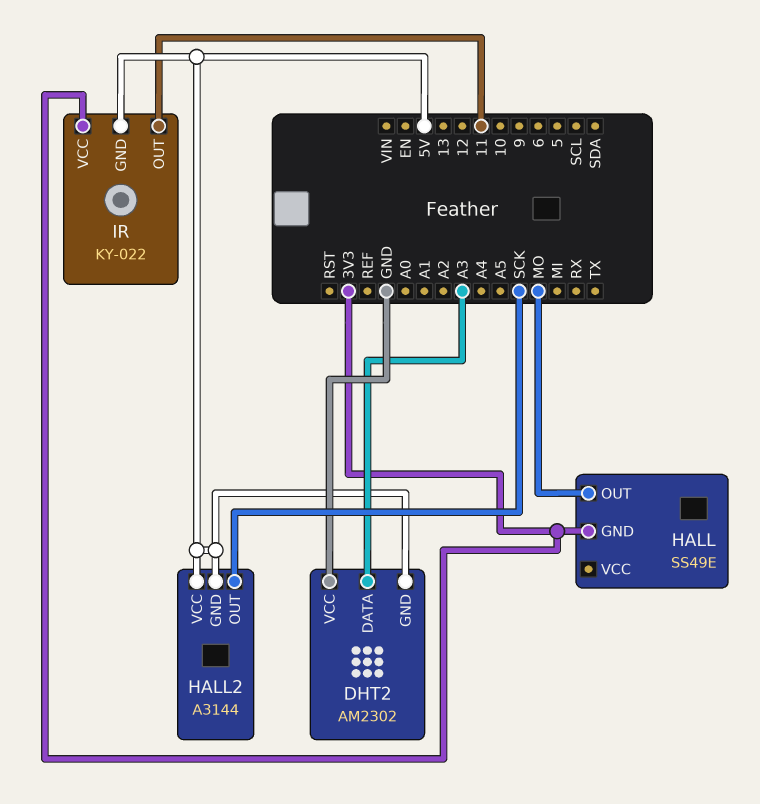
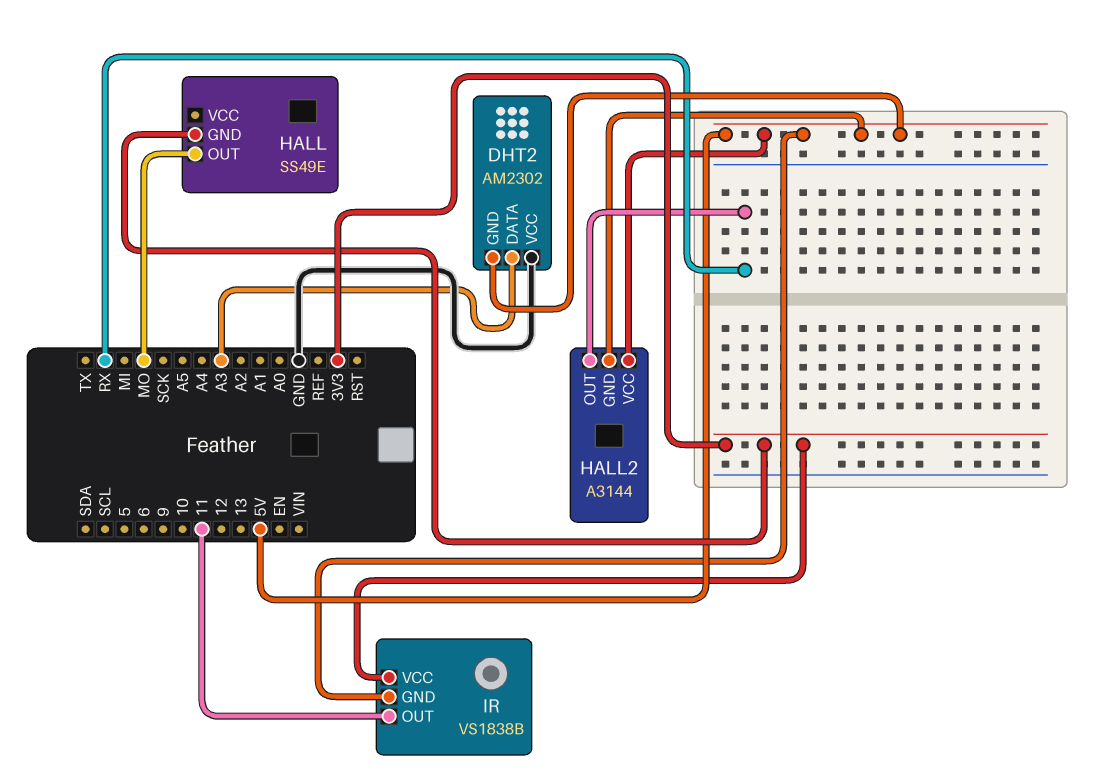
HALL2 pin OUT: SCK -> RX
IR: KY-022 -> VS1838B

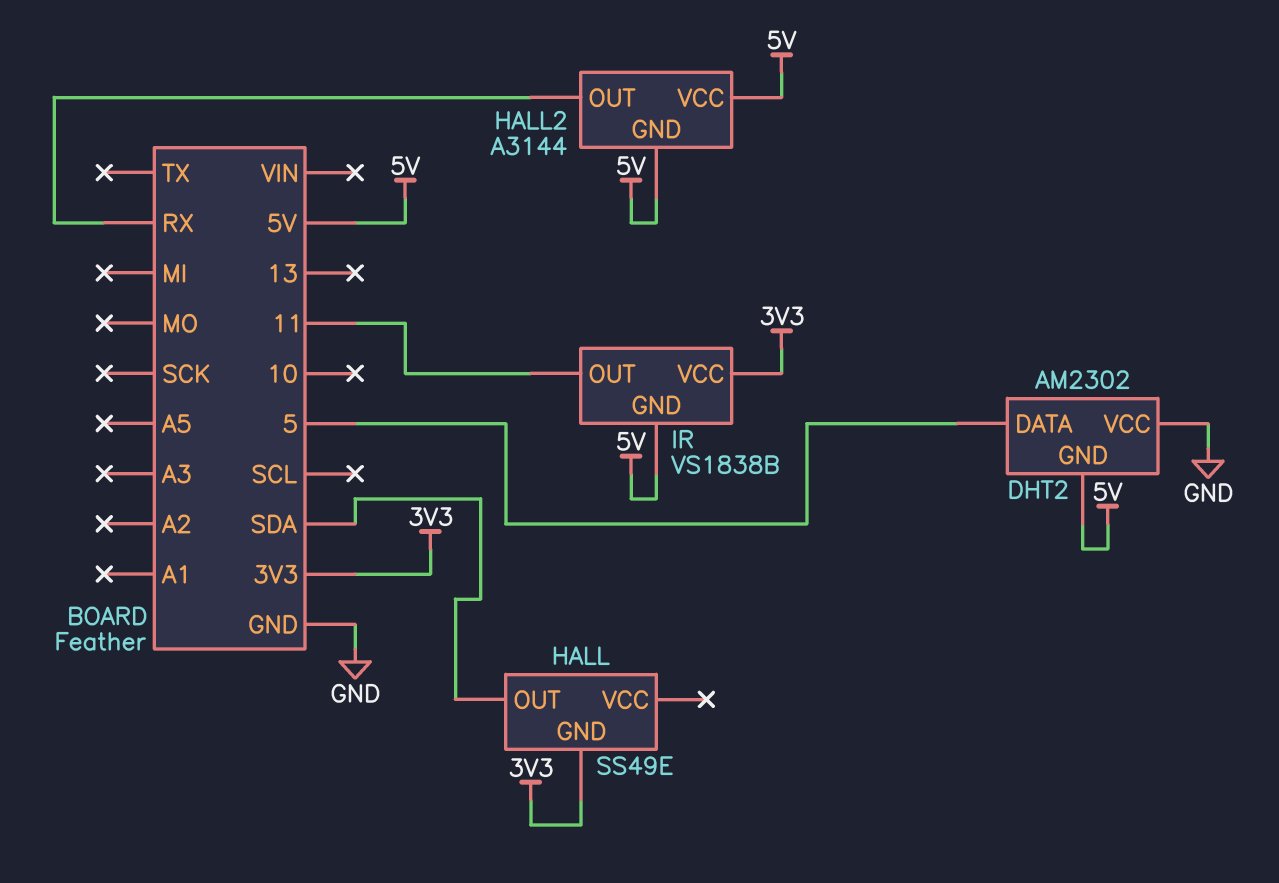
DHT2 pin DATA: A3 -> 5
HALL pin OUT: MO -> SDA

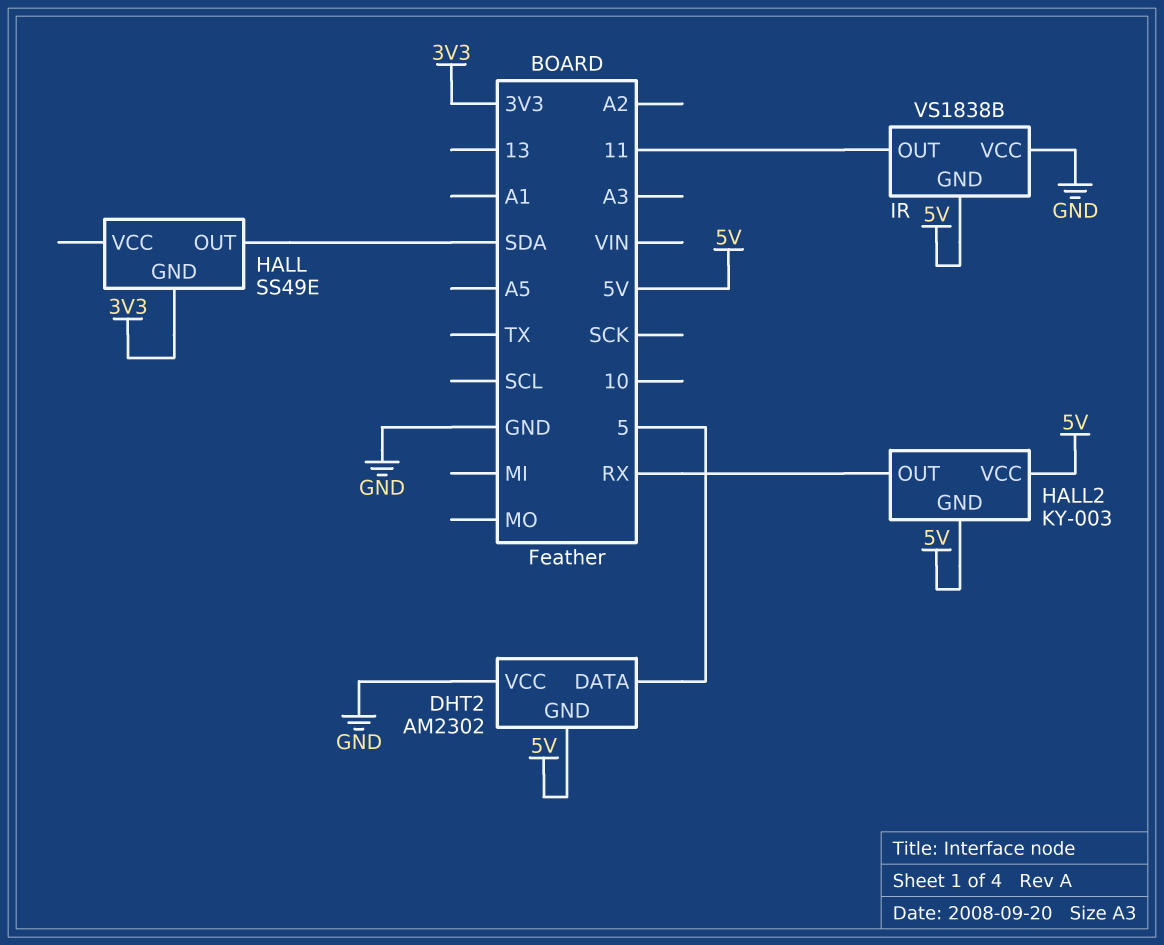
HALL2: A3144 -> KY-003
IR pin VCC: 3V3 -> GND

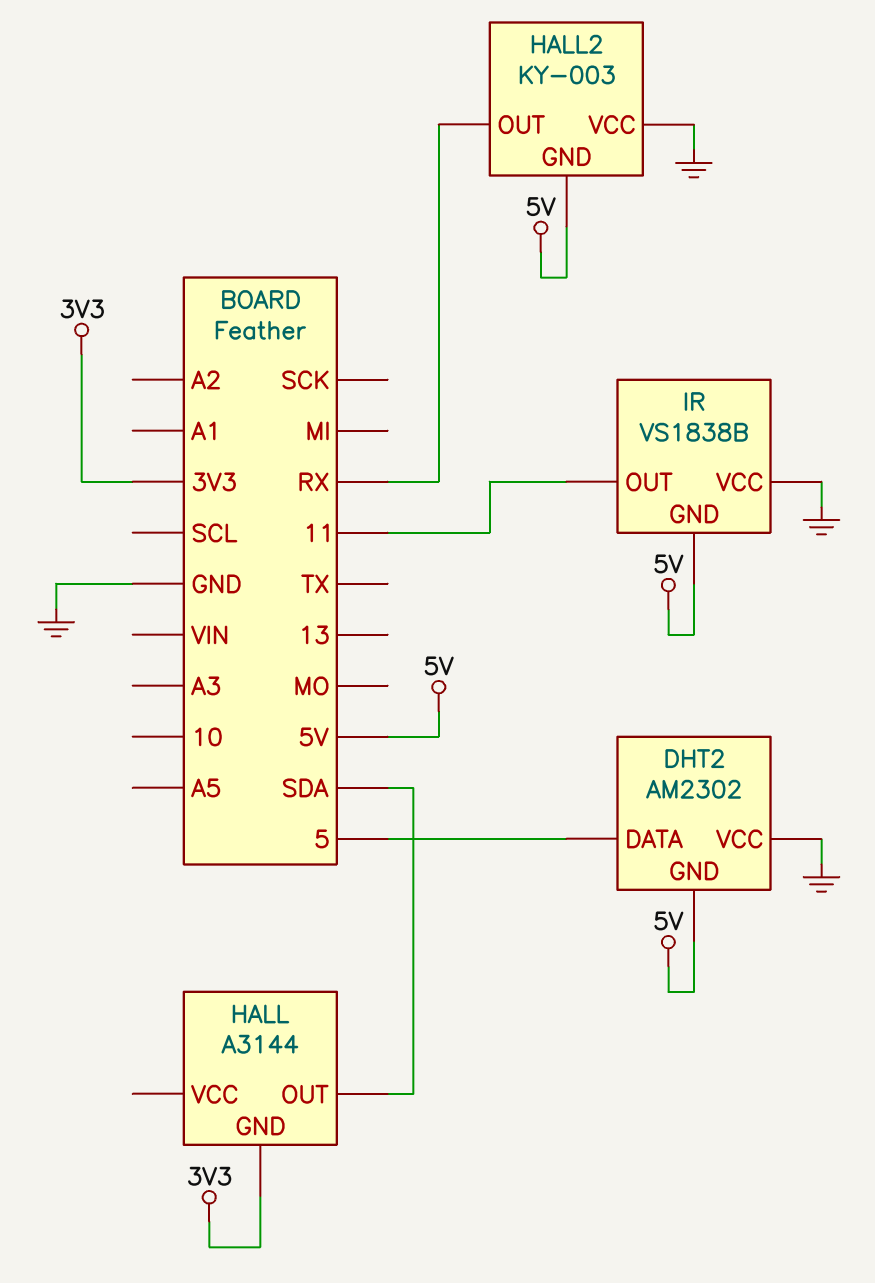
HALL: SS49E -> A3144
HALL2 pin VCC: 5V -> GND

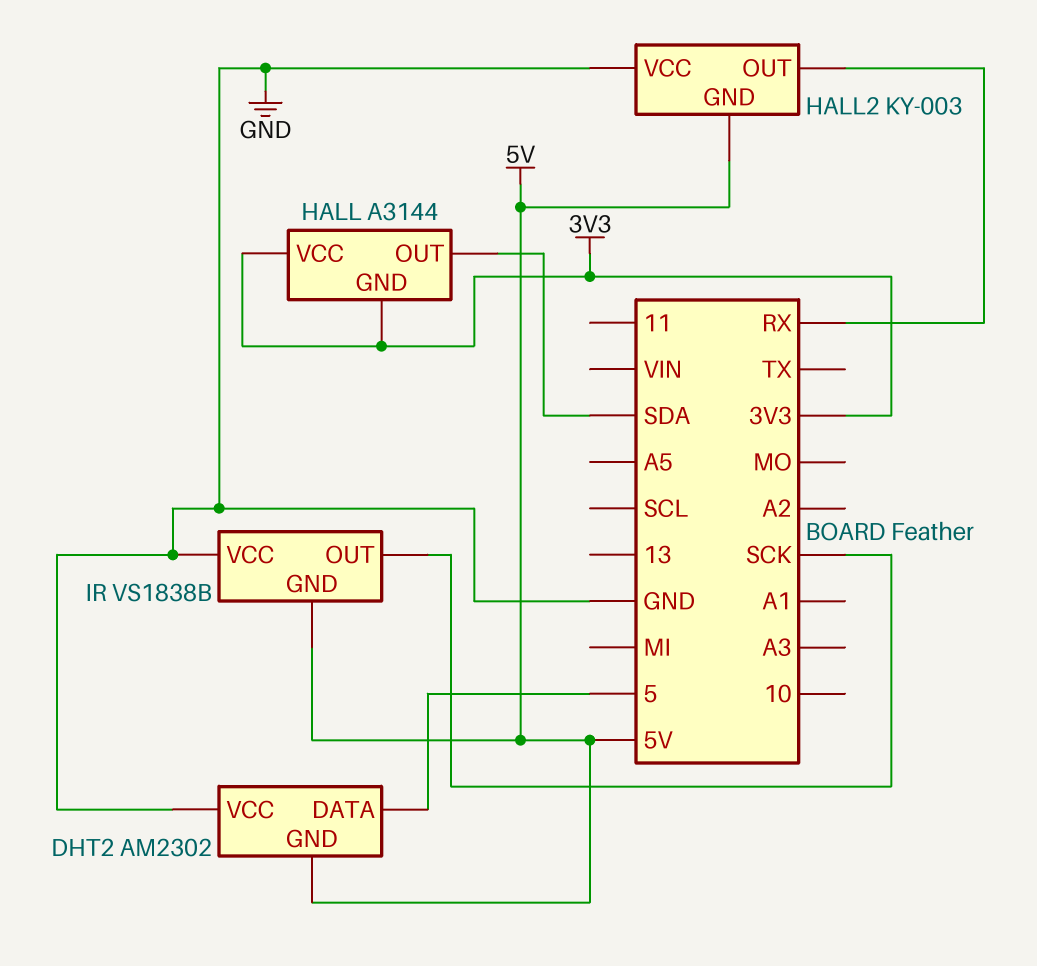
HALL pin VCC: none -> 3V3
IR pin OUT: 11 -> SCK

